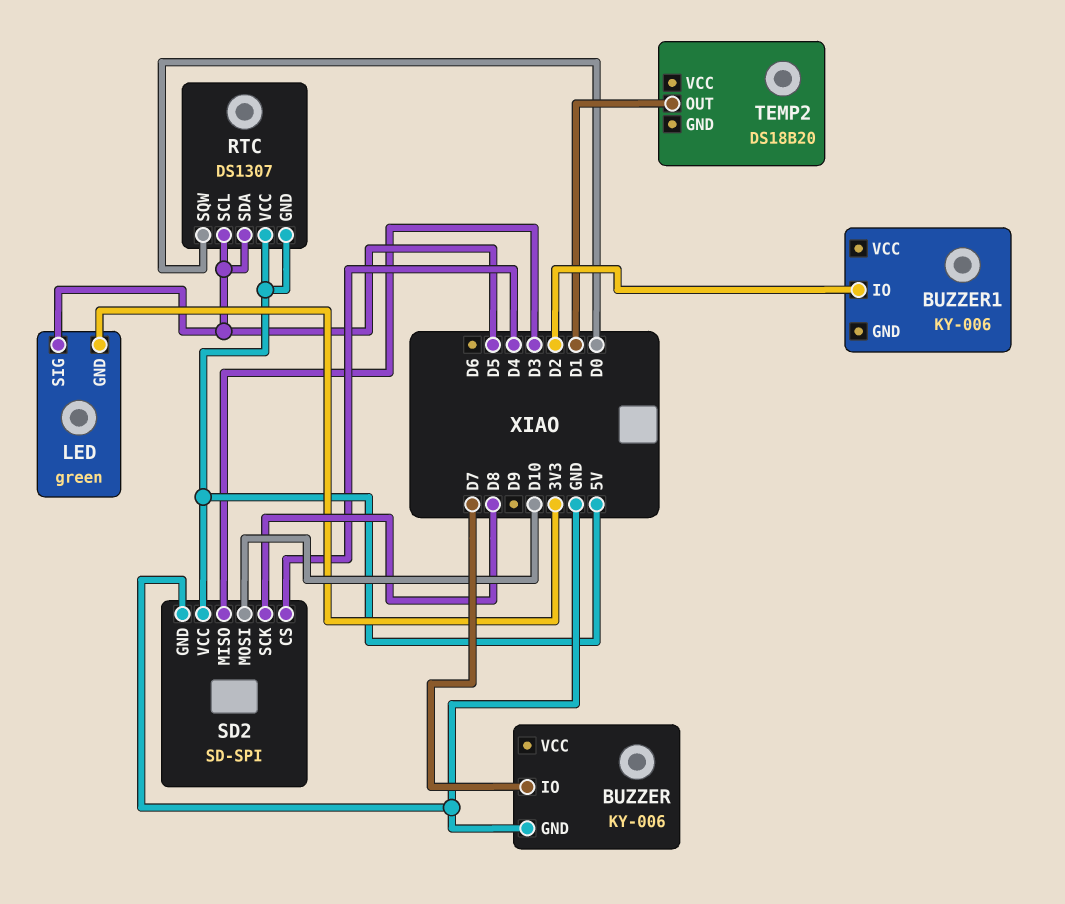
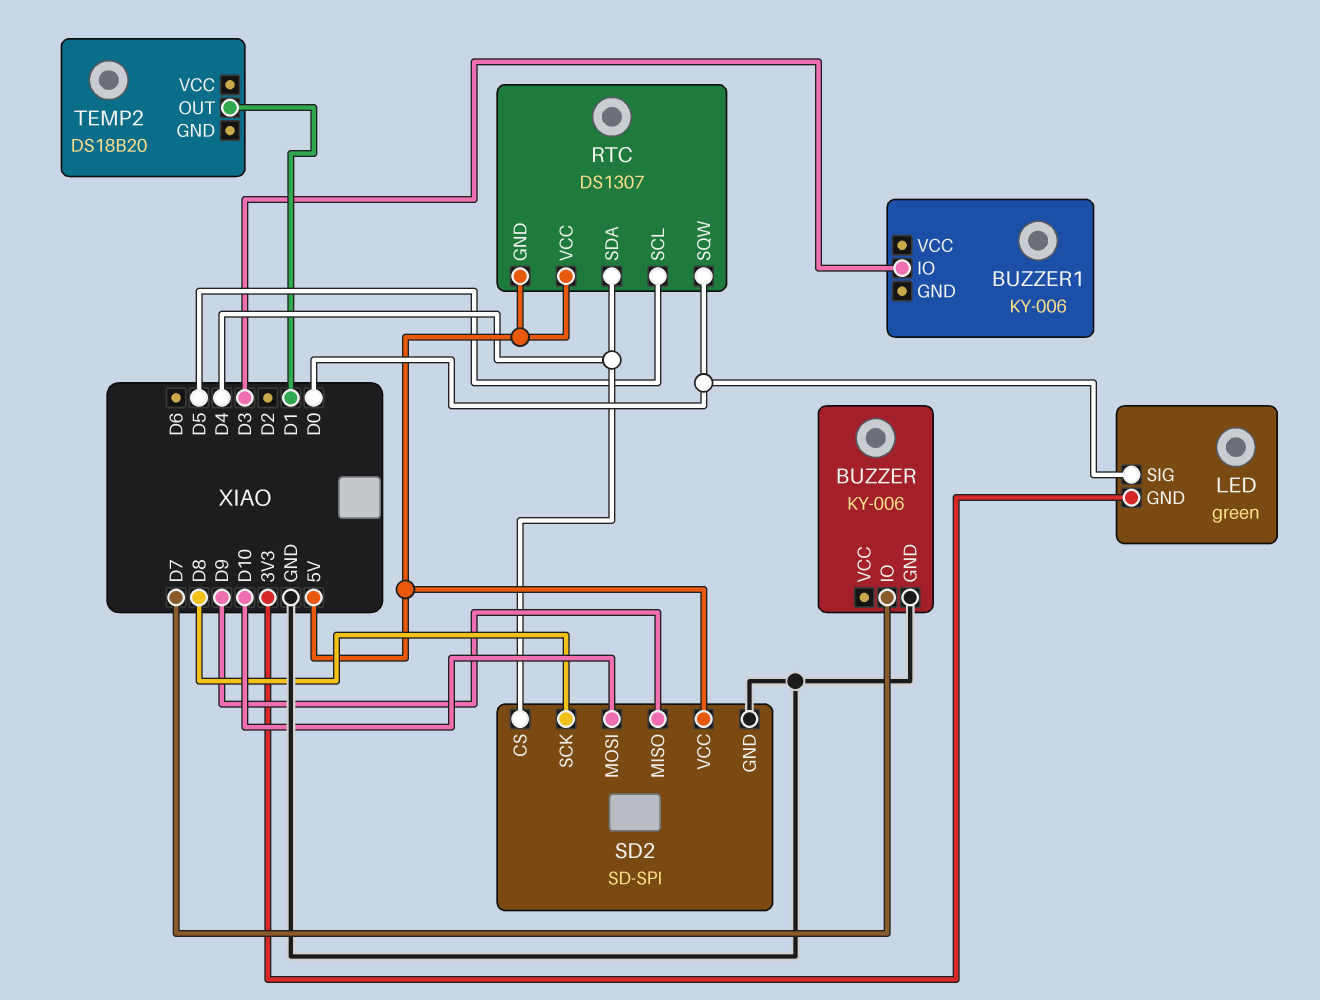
BUZZER1 pin IO: D2 -> D3
LED pin SIG: D5 -> D0
RTC pin SDA: D5 -> D4
SD2 pin MISO: D3 -> D9

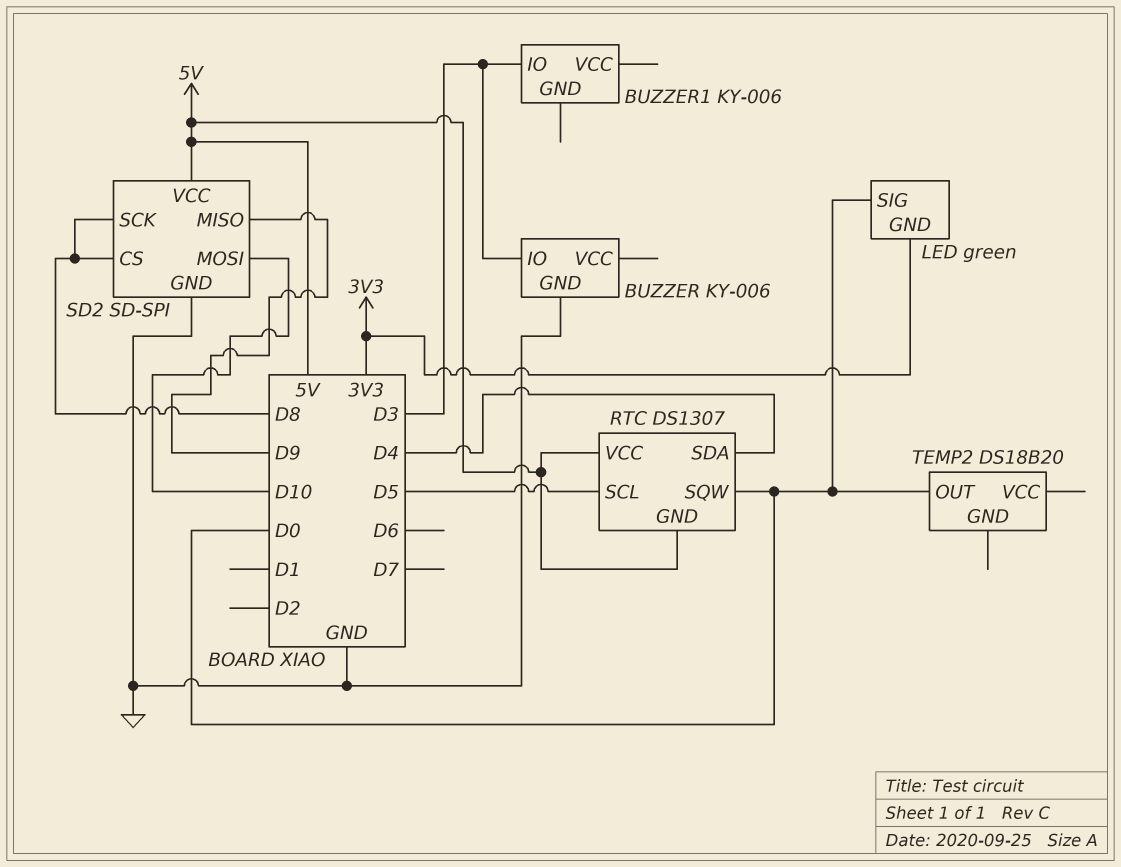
BUZZER pin IO: D7 -> D3
SD2 pin CS: D4 -> D8
TEMP2 pin OUT: D1 -> D0

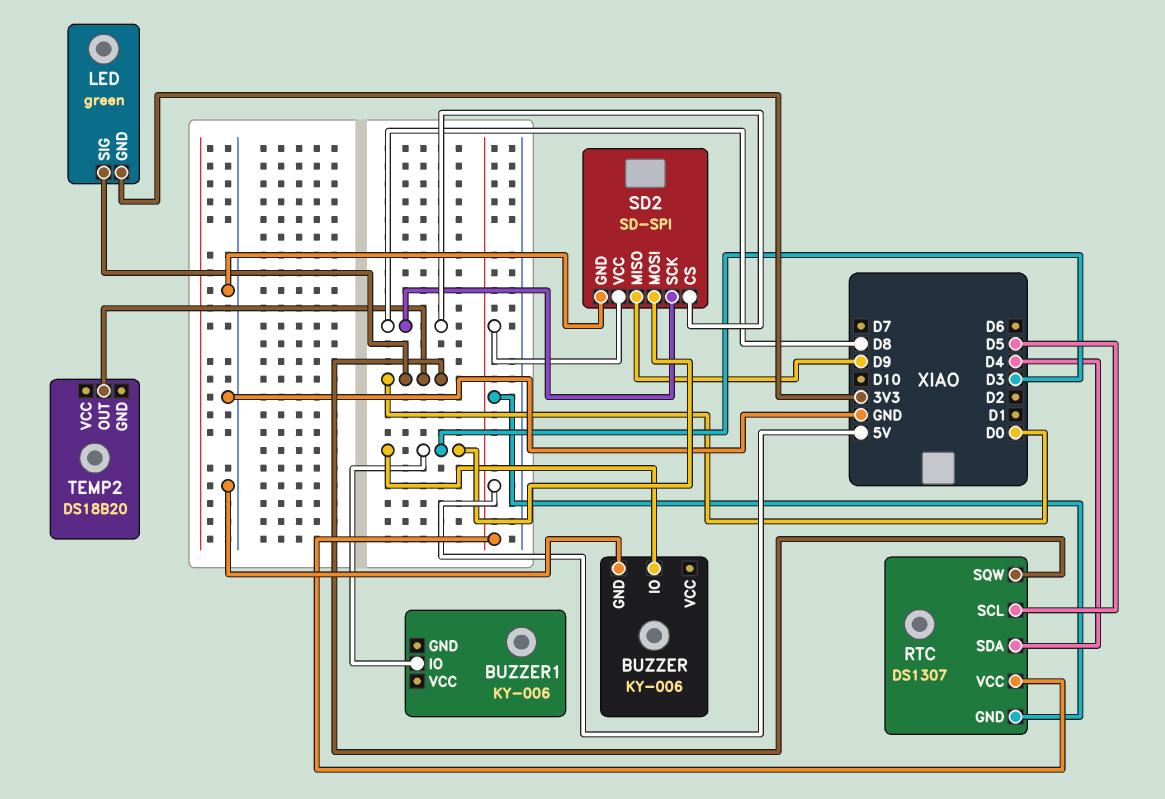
SD2 pin MOSI: D10 -> D3

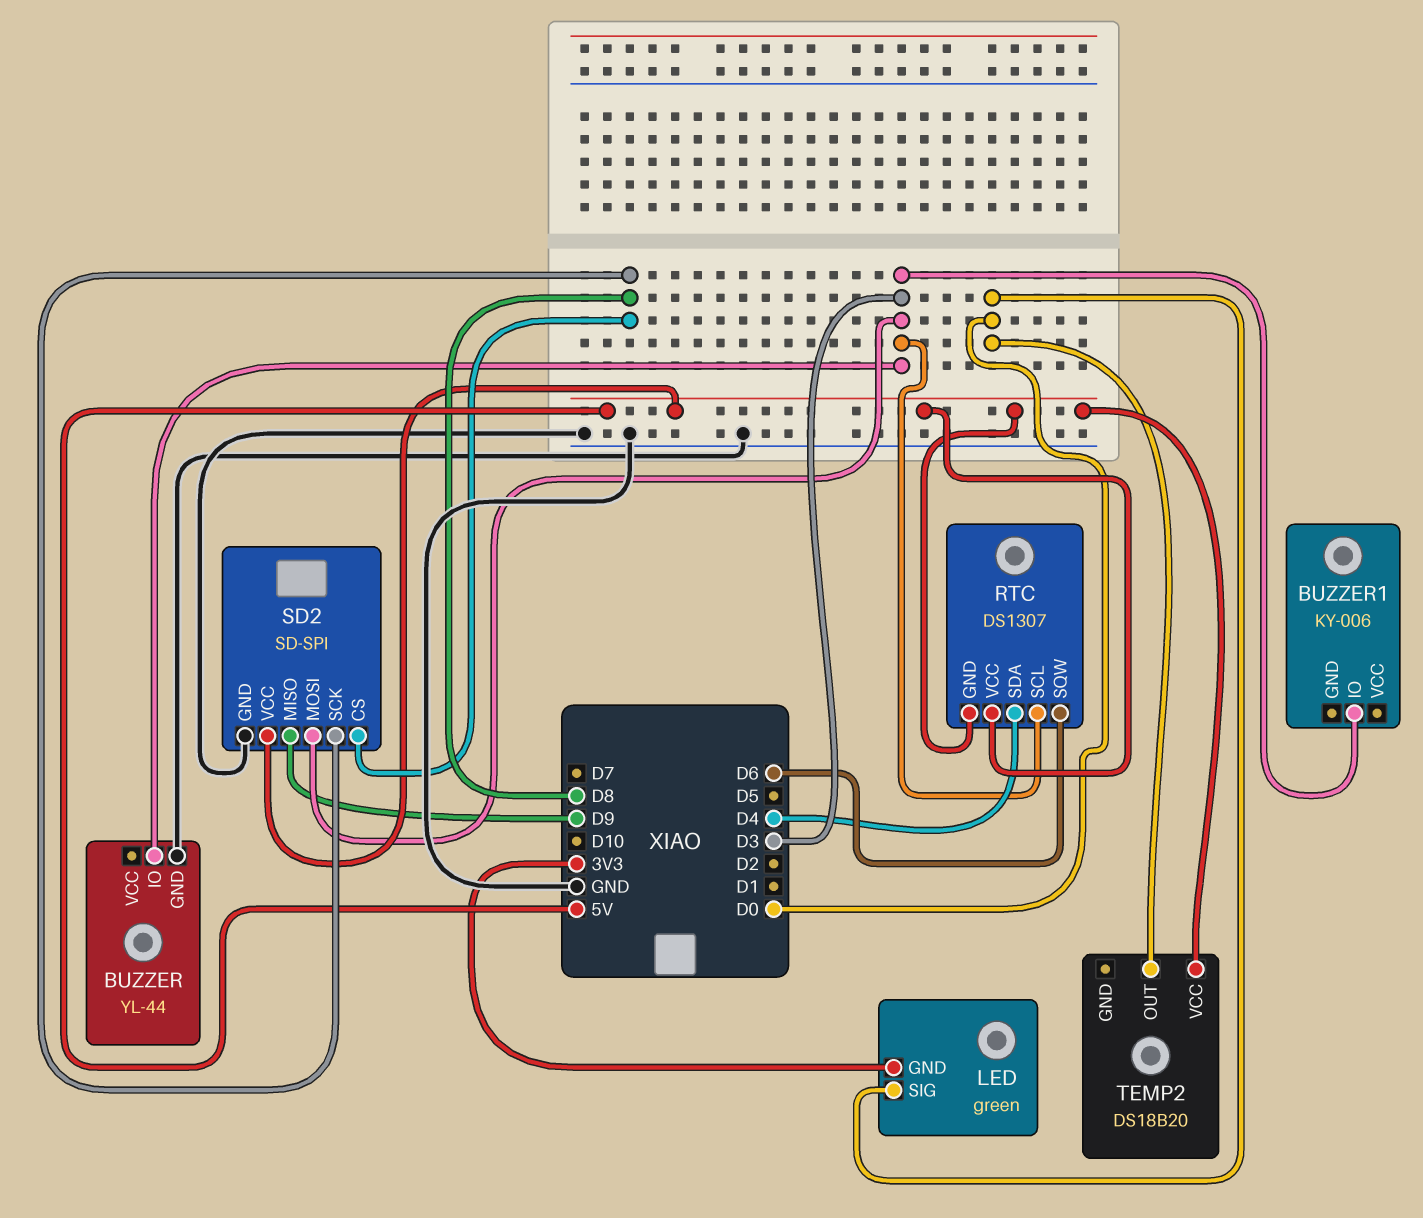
BUZZER: KY-006 -> YL-44
RTC pin SCL: D5 -> D3
RTC pin SQW: D0 -> D6
TEMP2 pin VCC: none -> 5V

